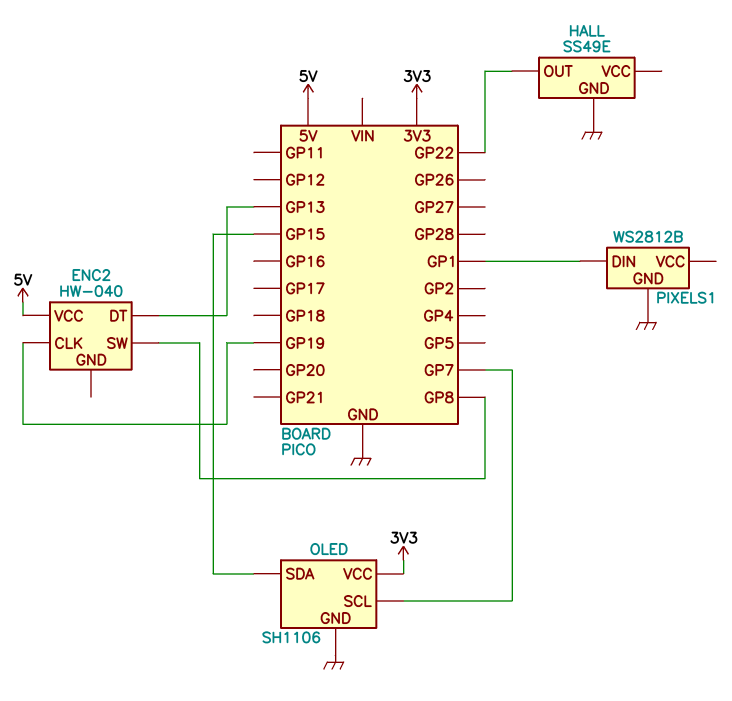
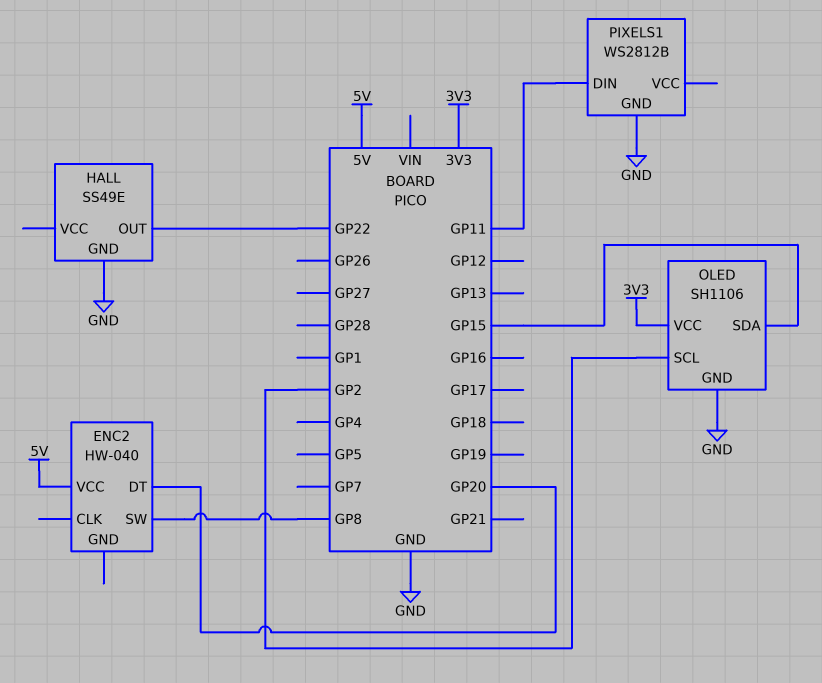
ENC2 pin CLK: GP19 -> none
ENC2 pin DT: GP13 -> GP20
OLED pin SCL: GP7 -> GP2
PIXELS1 pin DIN: GP1 -> GP11

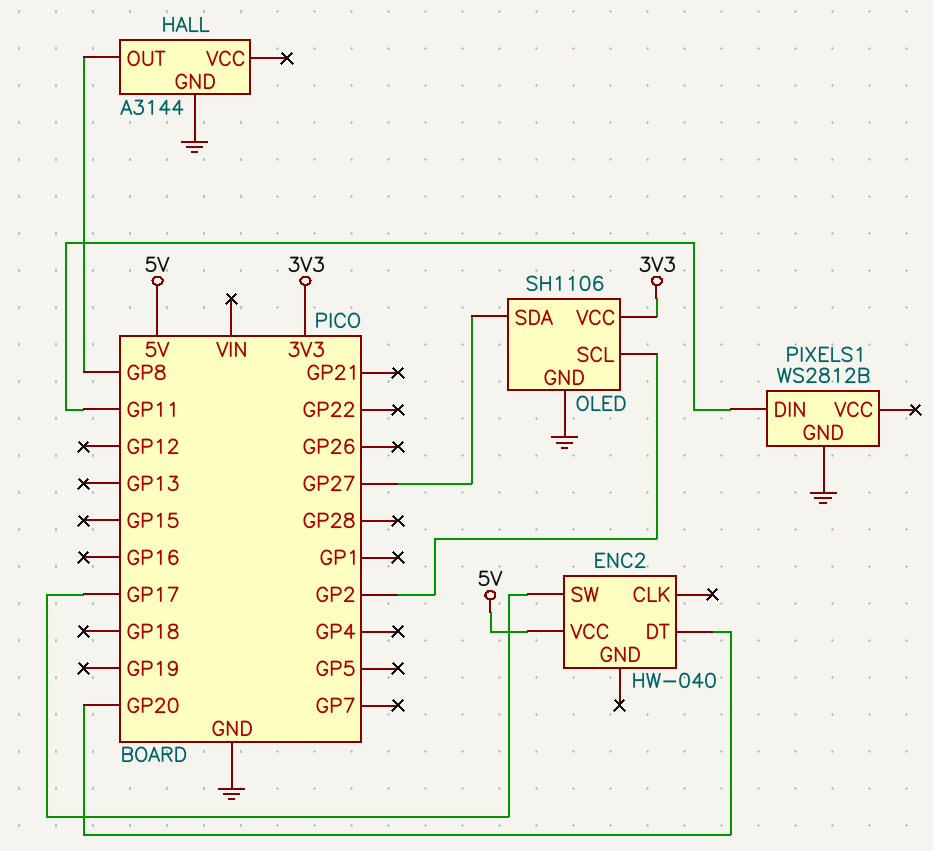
ENC2 pin SW: GP8 -> GP17
HALL: SS49E -> A3144
HALL pin OUT: GP22 -> GP8
OLED pin SDA: GP15 -> GP27

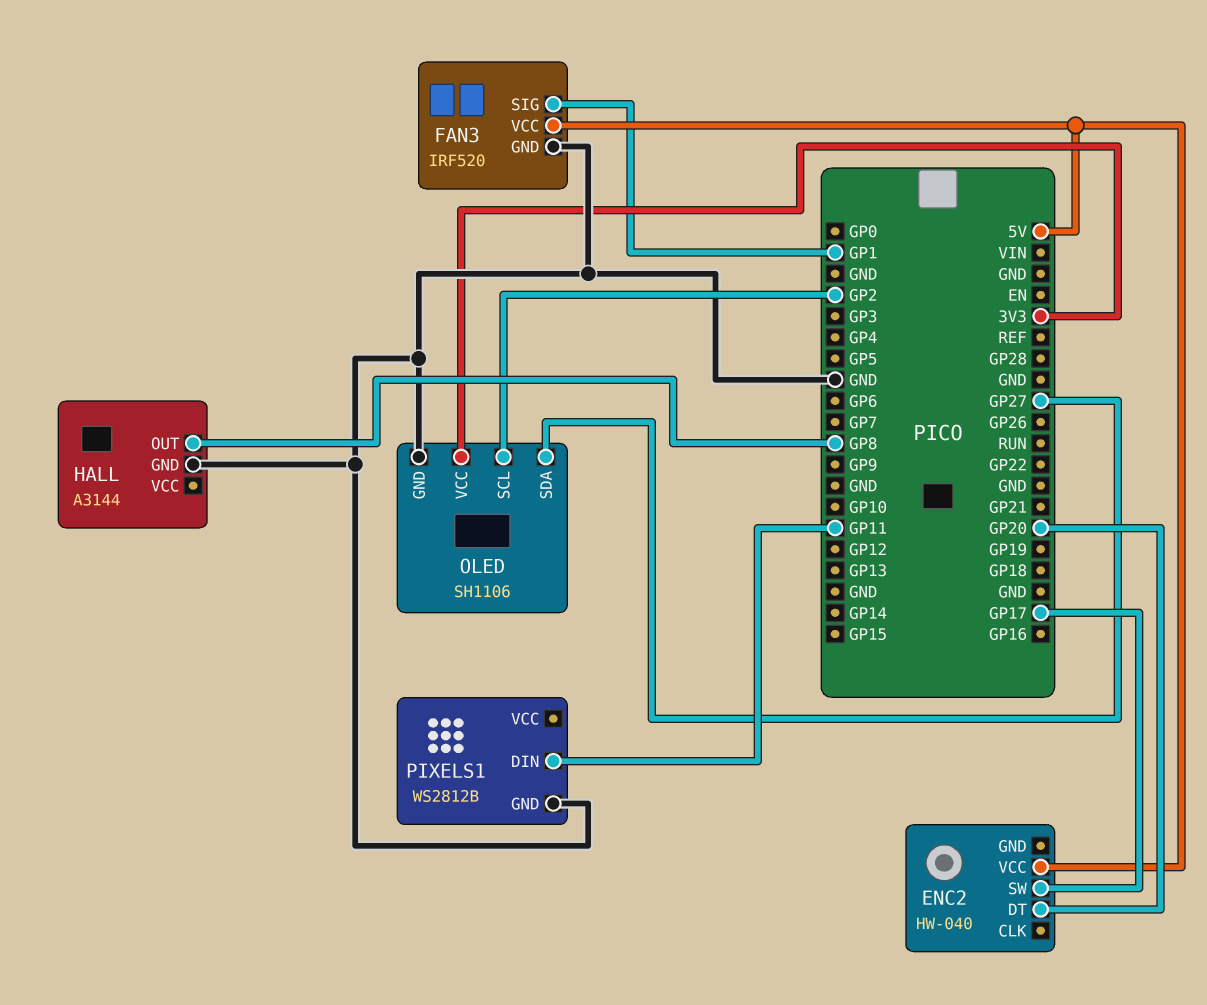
FAN3: none -> IRF520
FAN3 pin GND: none -> GND
FAN3 pin SIG: none -> GP1
FAN3 pin VCC: none -> 5V

